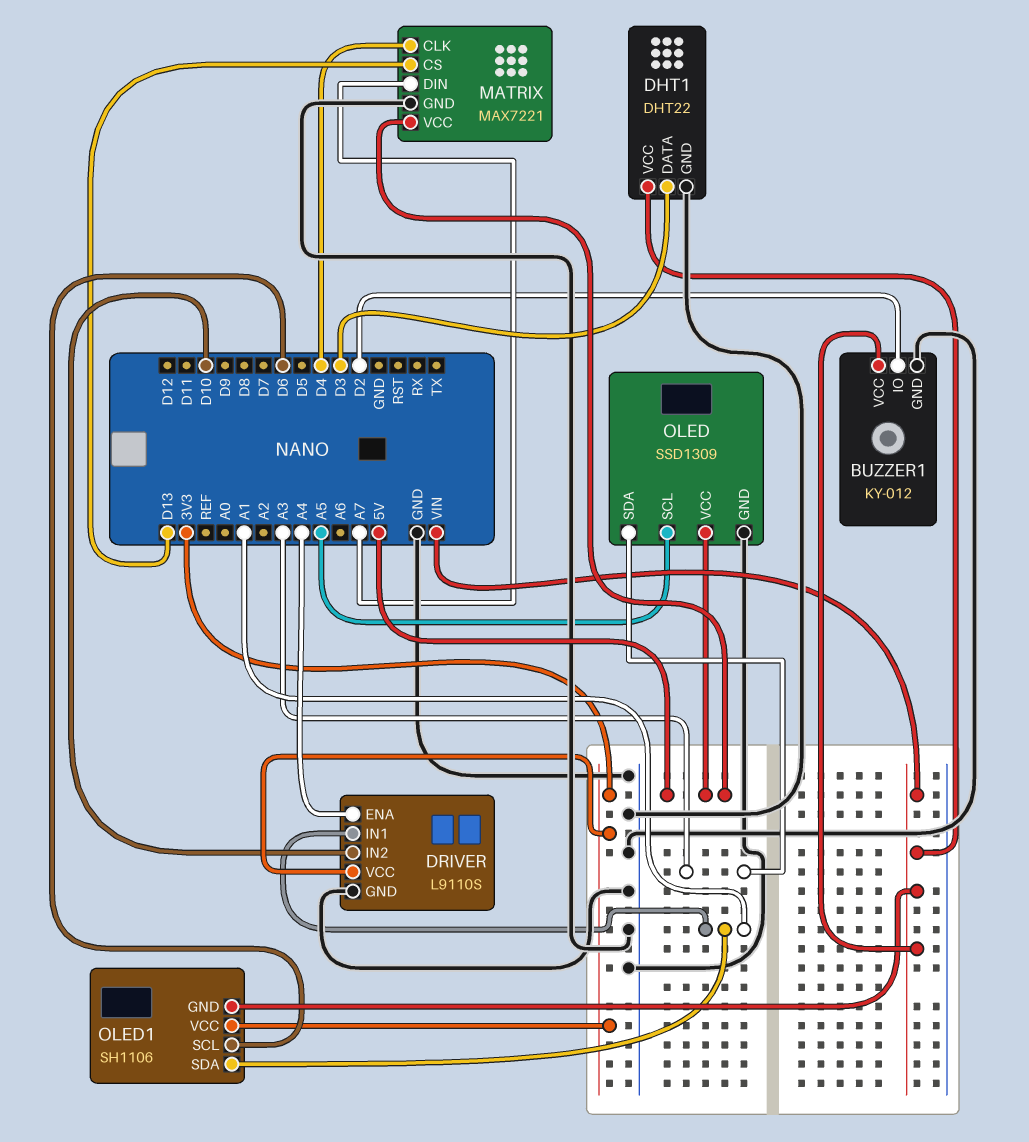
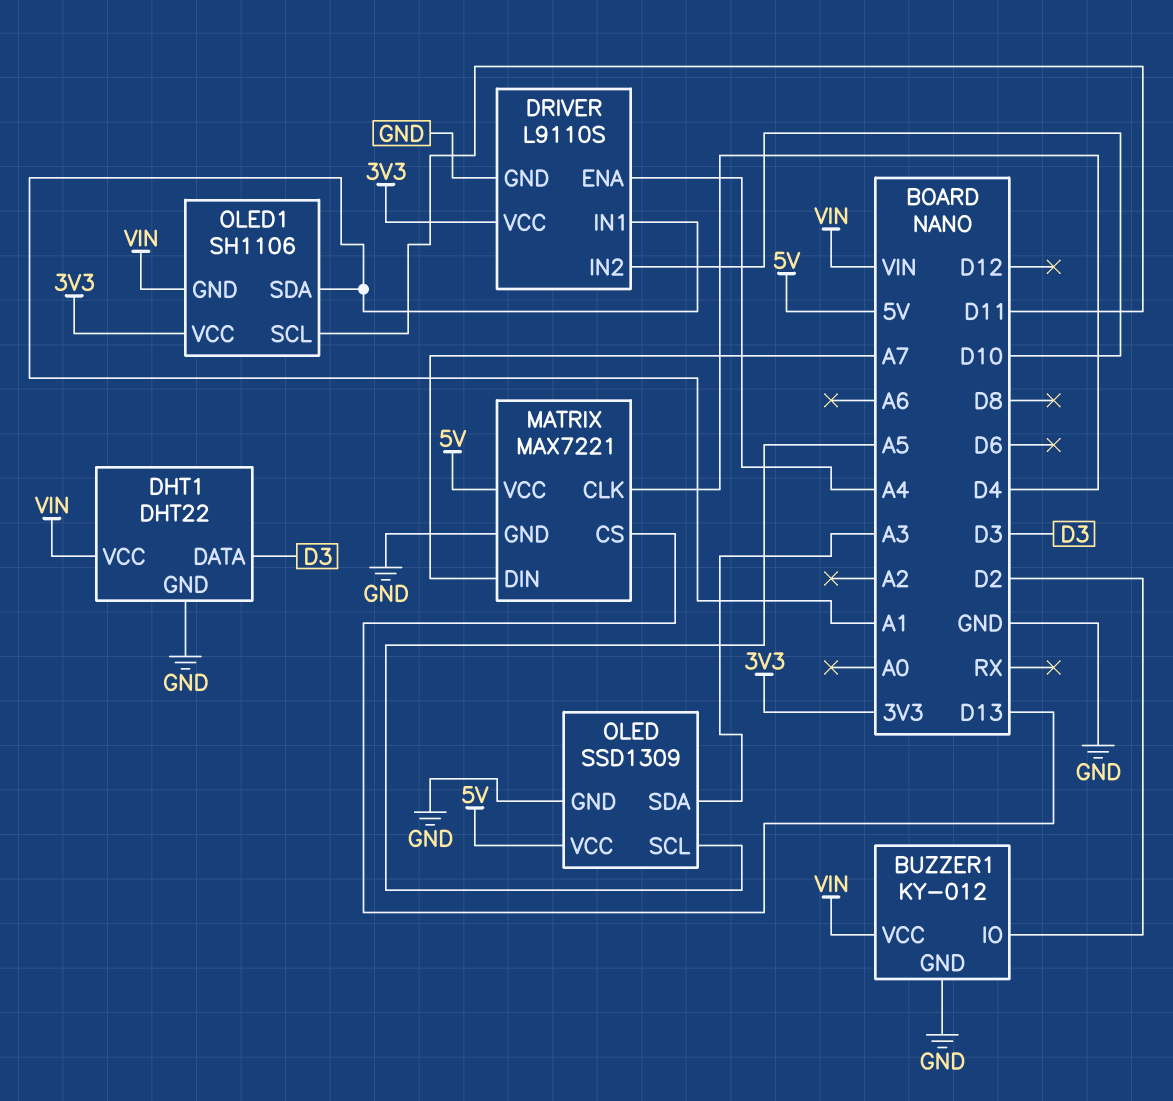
OLED1 pin SCL: D6 -> D11

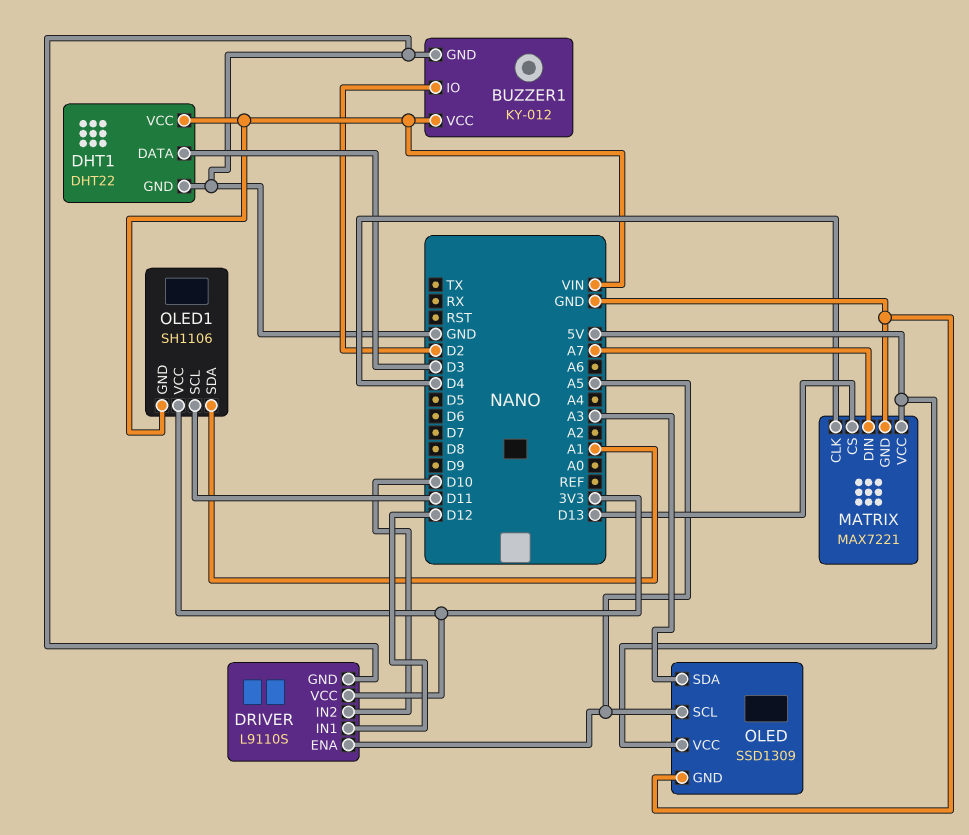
DRIVER pin ENA: A4 -> A5
DRIVER pin IN1: A1 -> D12

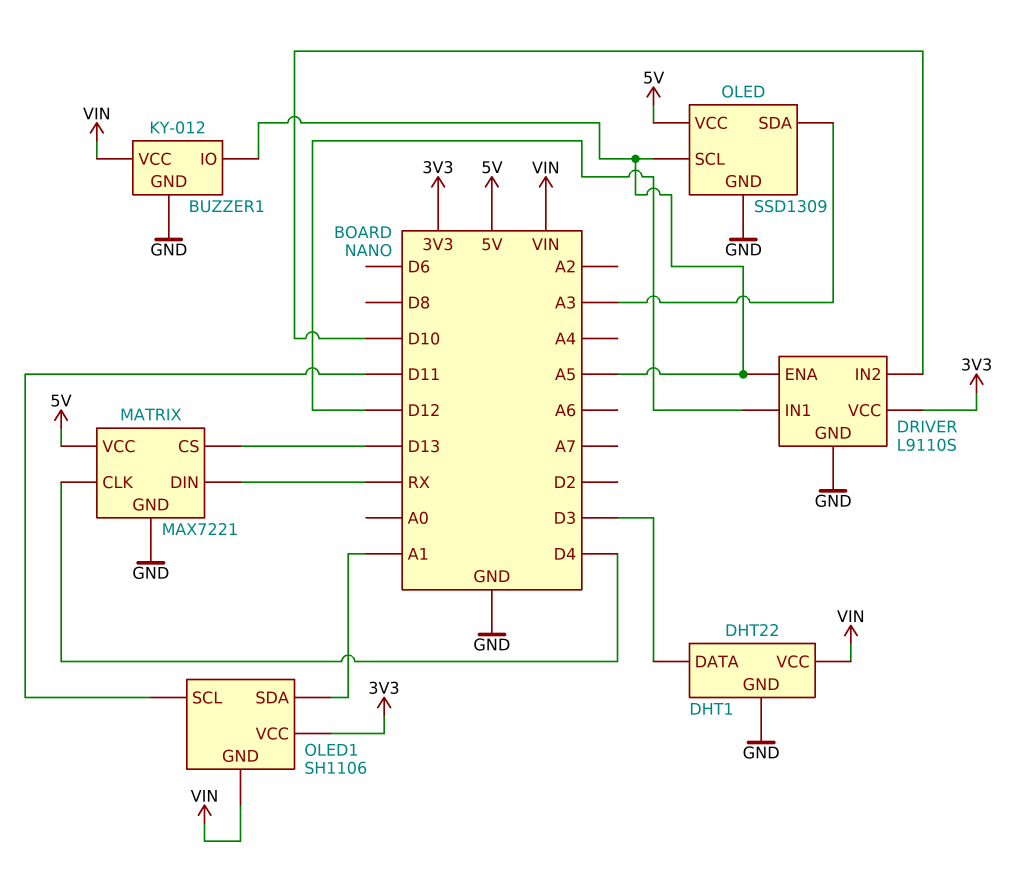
BUZZER1 pin IO: D2 -> A5
MATRIX pin DIN: A7 -> RX

